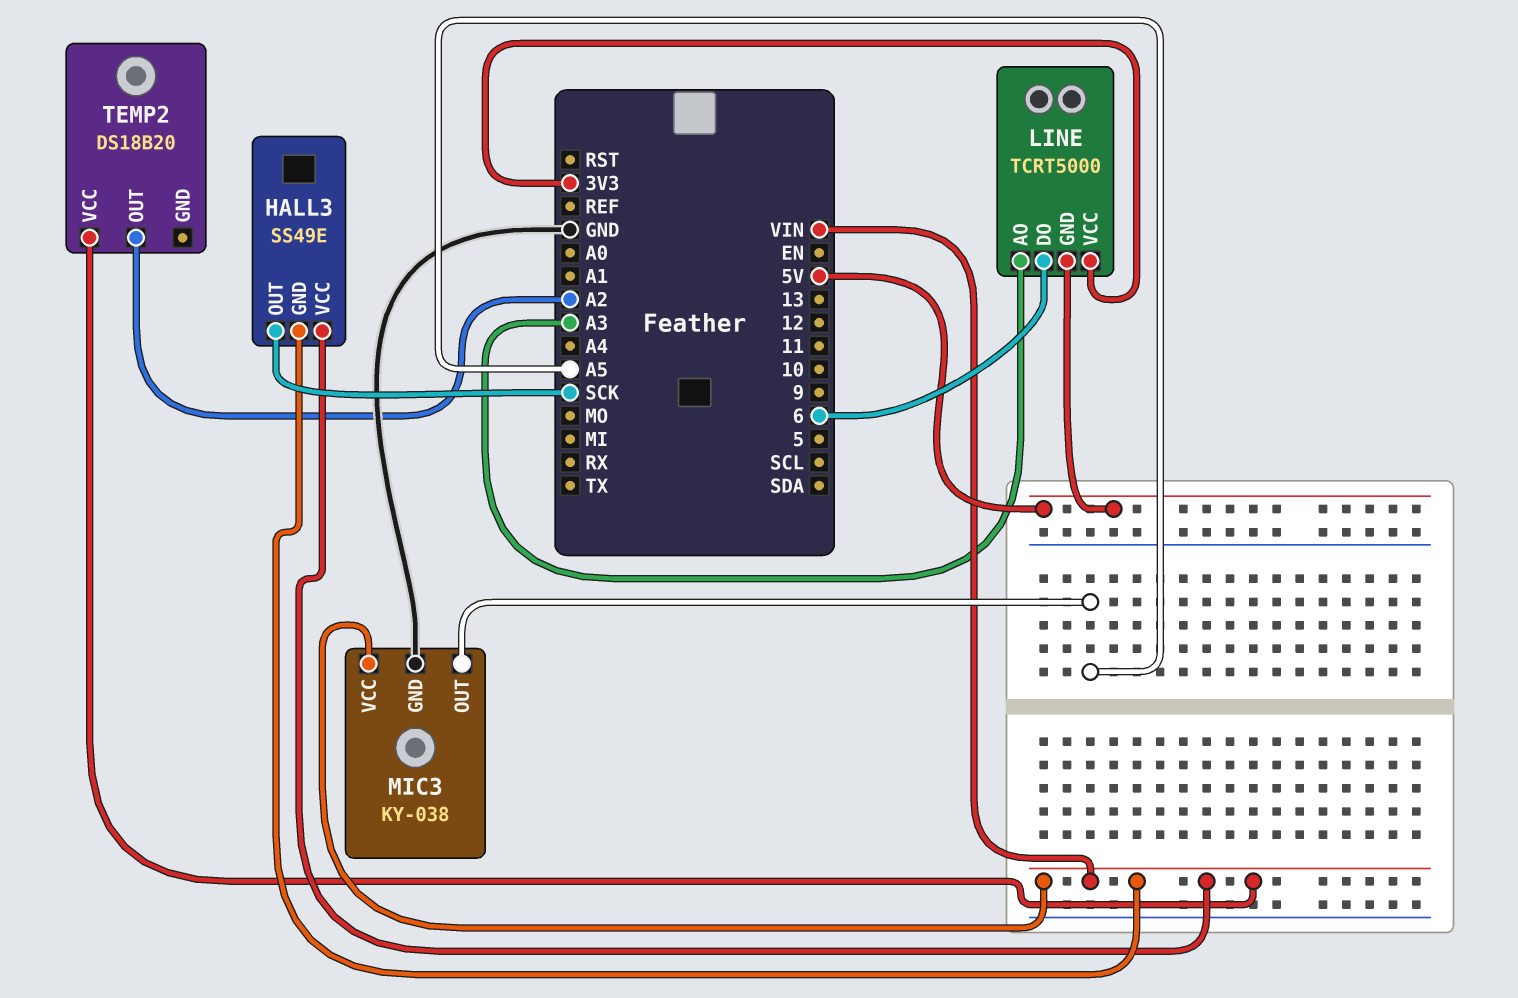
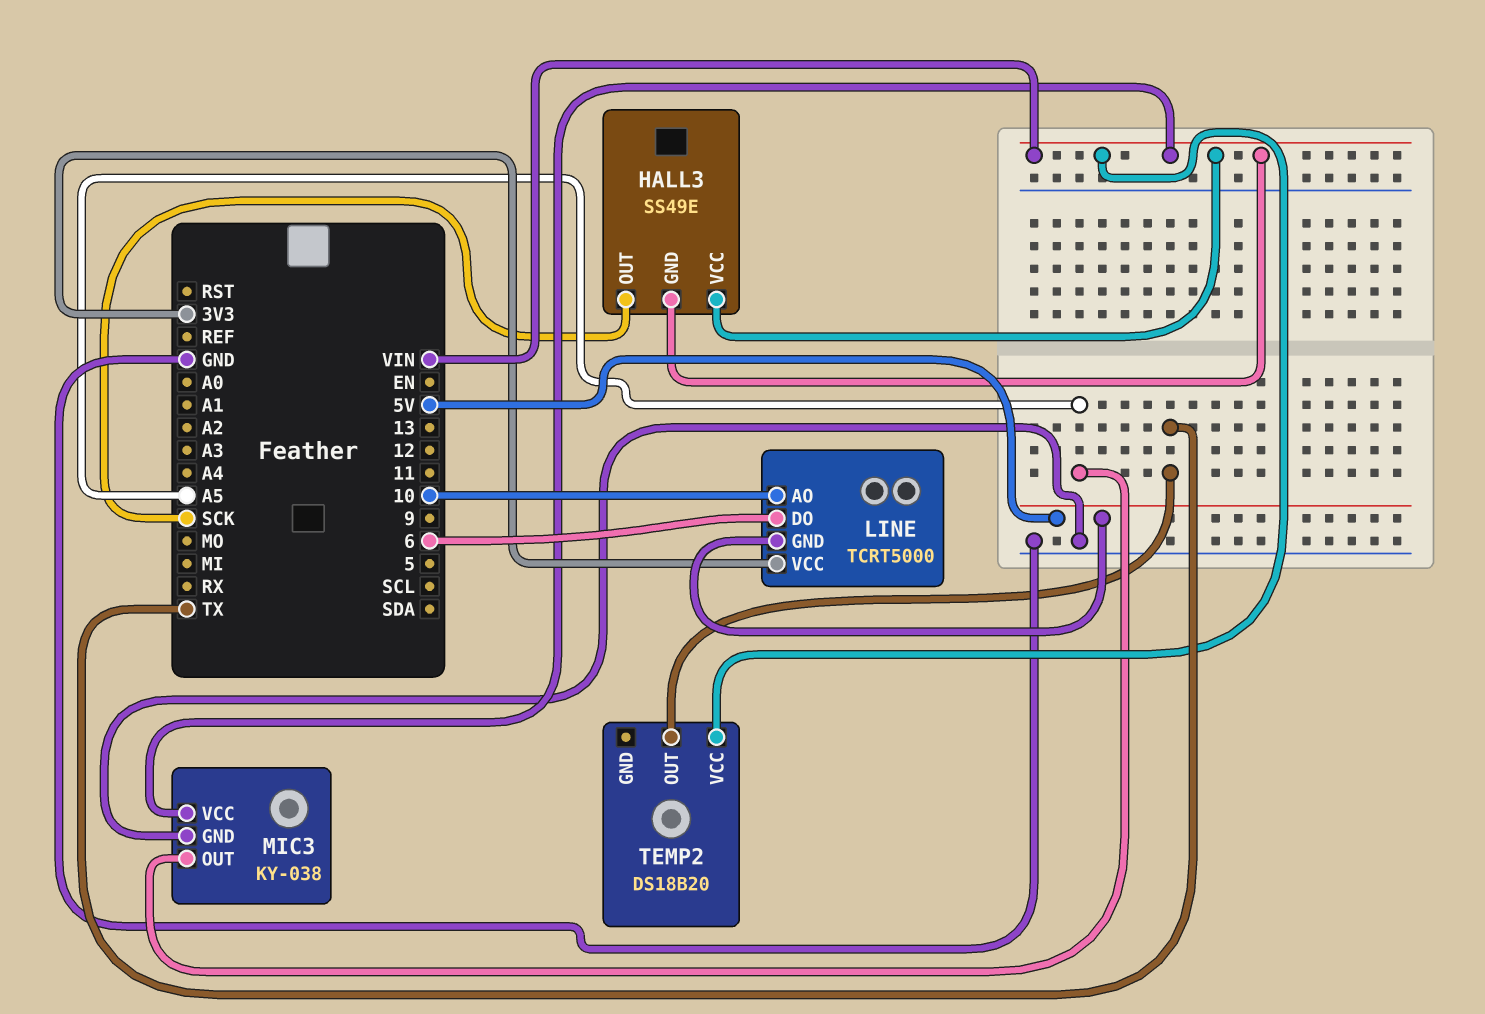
LINE pin AO: A3 -> 10
TEMP2 pin OUT: A2 -> TX

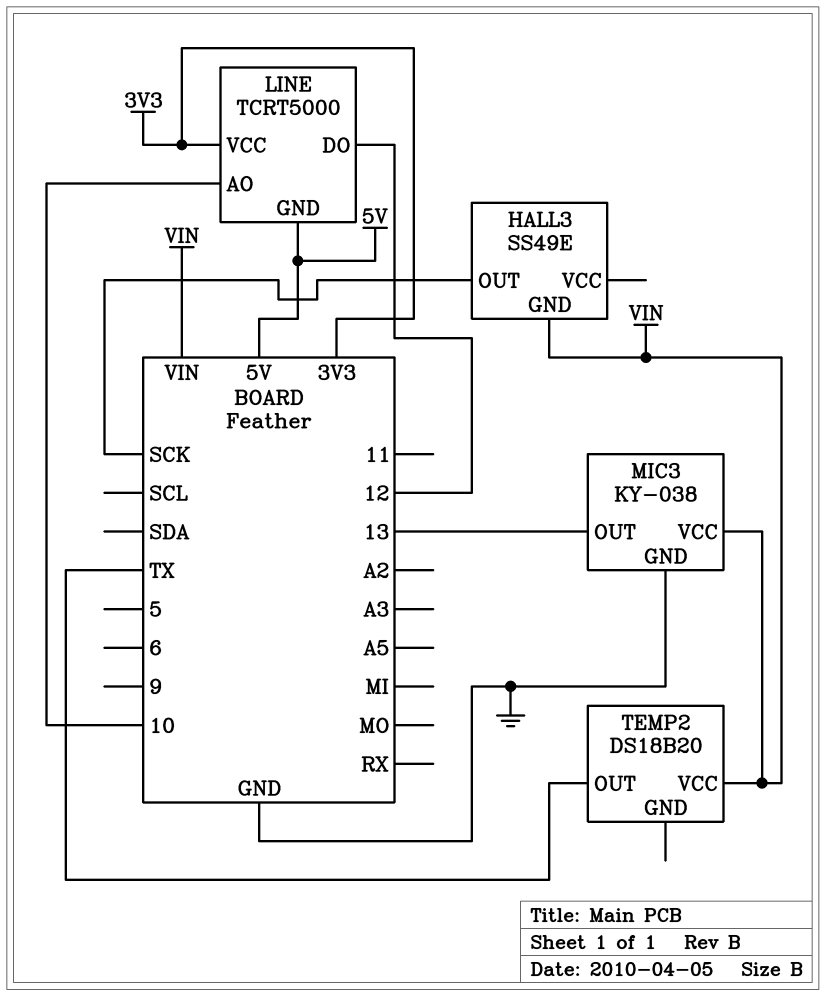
HALL3 pin VCC: VIN -> none
LINE pin DO: 6 -> 12
MIC3 pin OUT: A5 -> 13

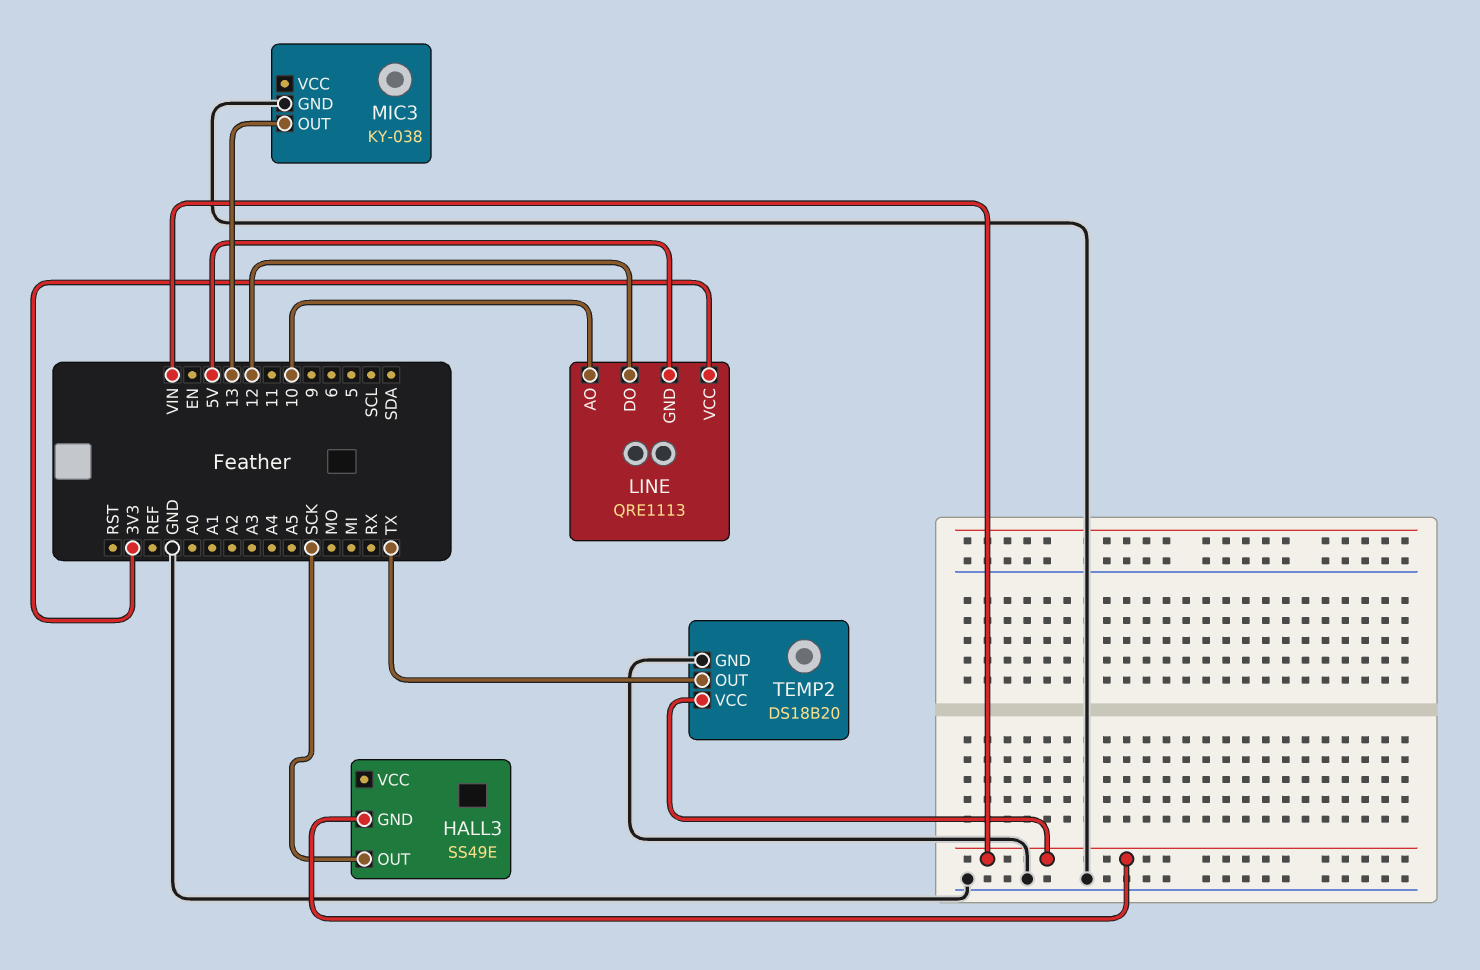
LINE: TCRT5000 -> QRE1113
MIC3 pin VCC: VIN -> none
TEMP2 pin GND: none -> GND

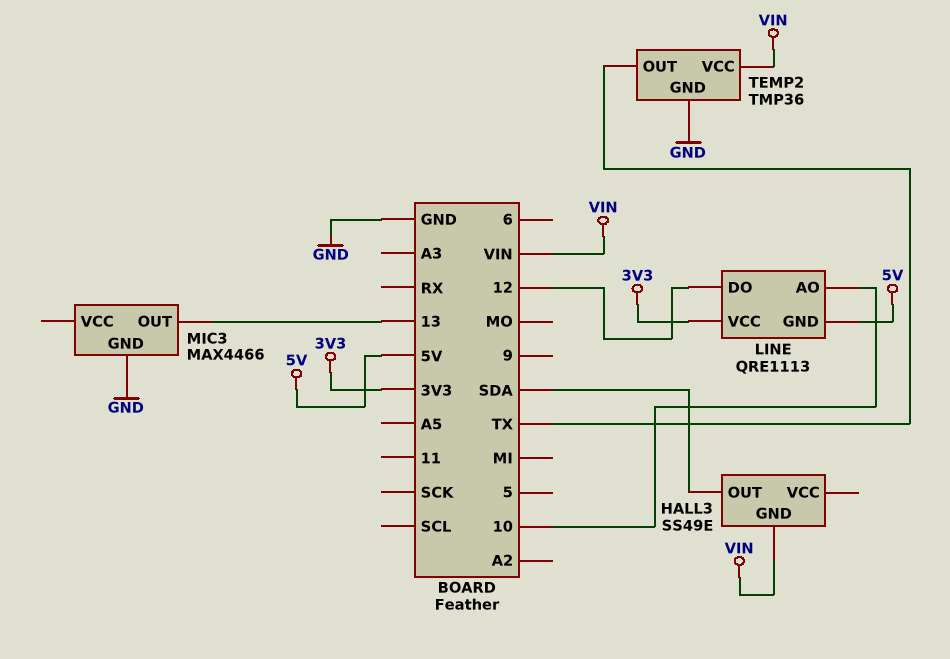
HALL3 pin OUT: SCK -> SDA
MIC3: KY-038 -> MAX4466
TEMP2: DS18B20 -> TMP36

